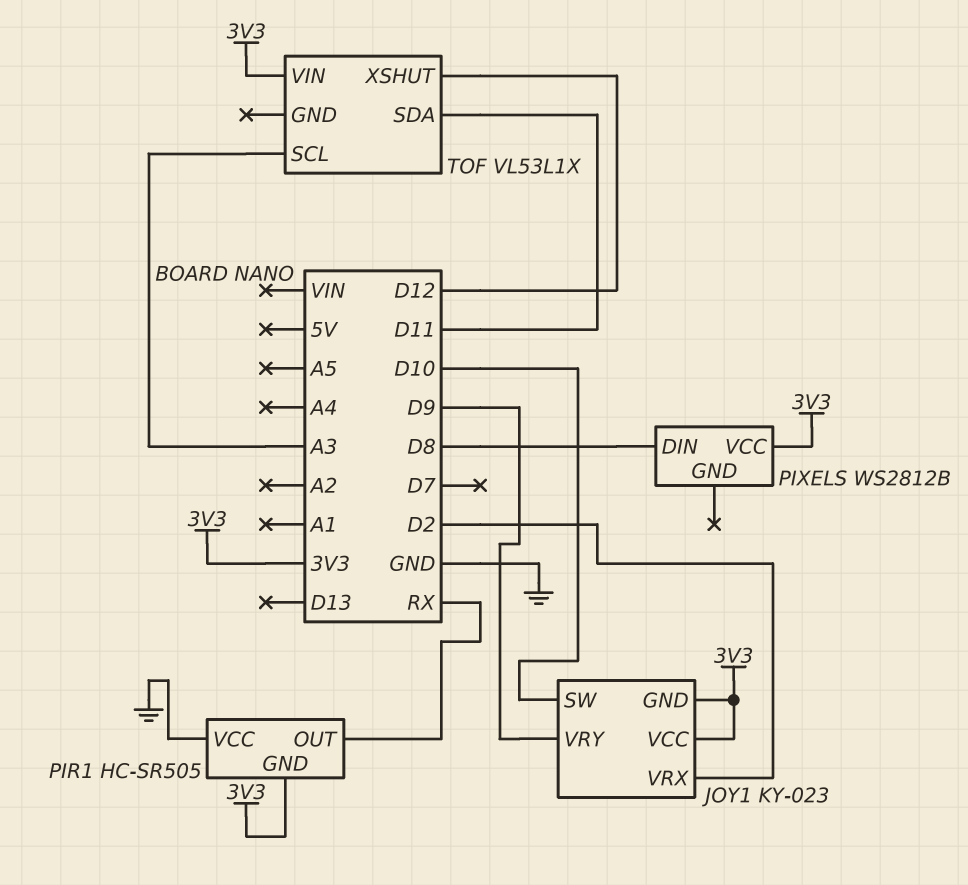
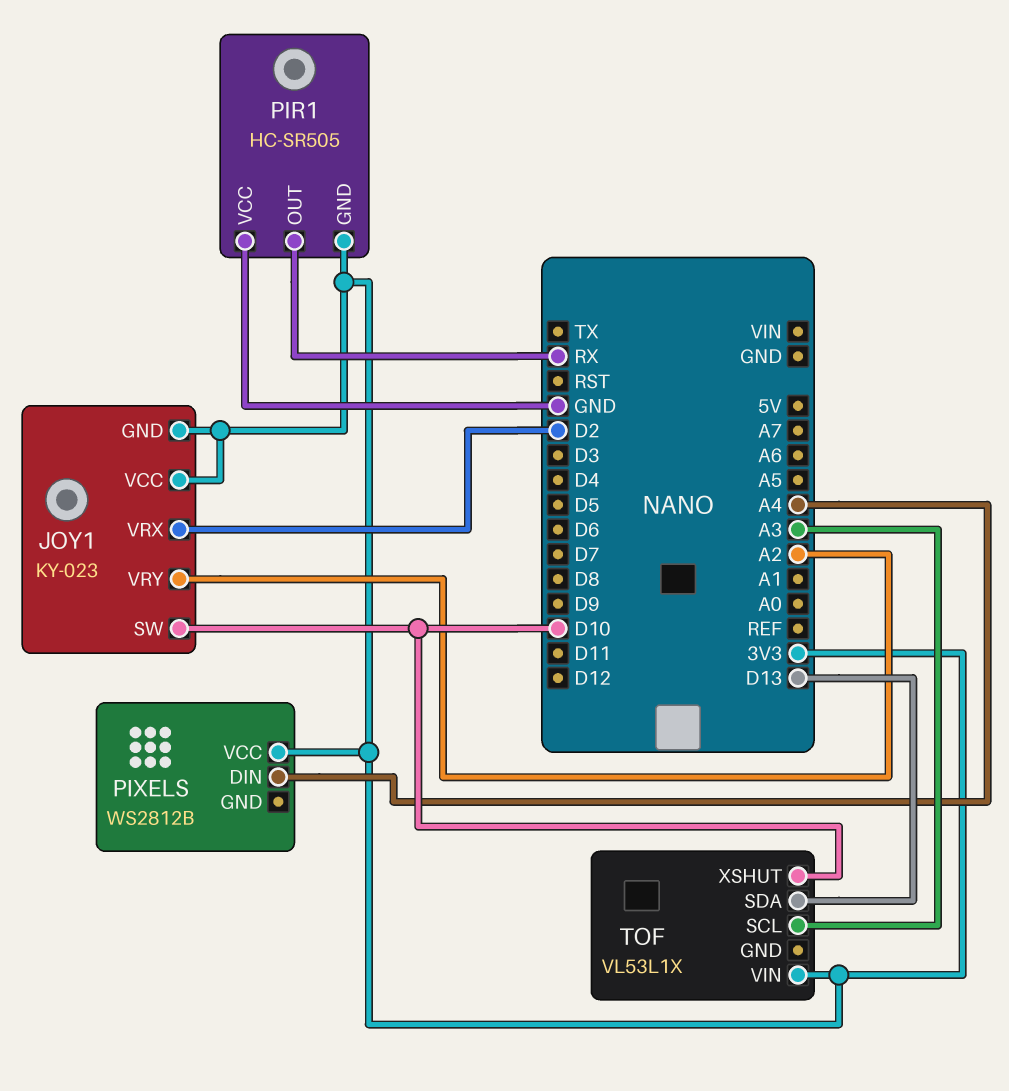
JOY1 pin VRY: D9 -> A2
PIXELS pin DIN: D8 -> A4
TOF pin SDA: D11 -> D13
TOF pin XSHUT: D12 -> D10

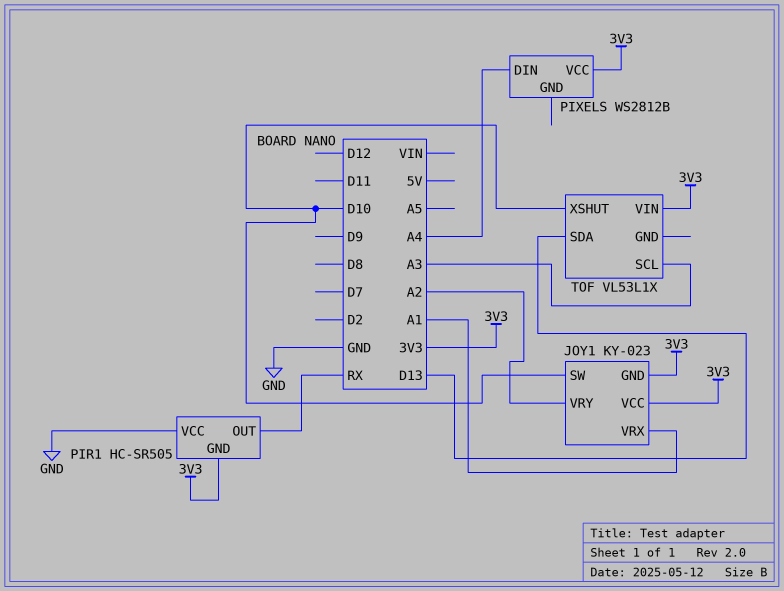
JOY1 pin VRX: D2 -> A1

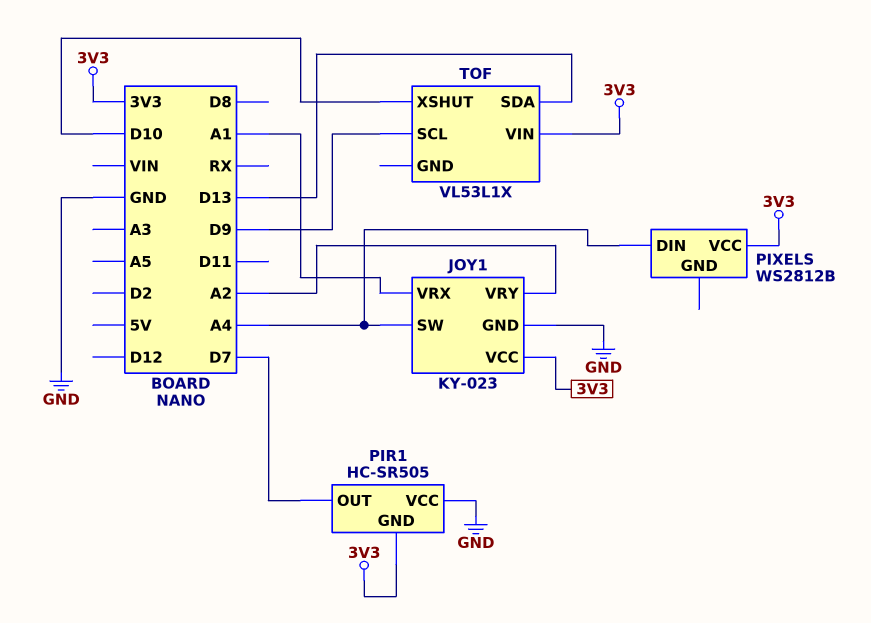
JOY1 pin GND: 3V3 -> GND
JOY1 pin SW: D10 -> A4
PIR1 pin OUT: RX -> D7
TOF pin SCL: A3 -> D9

